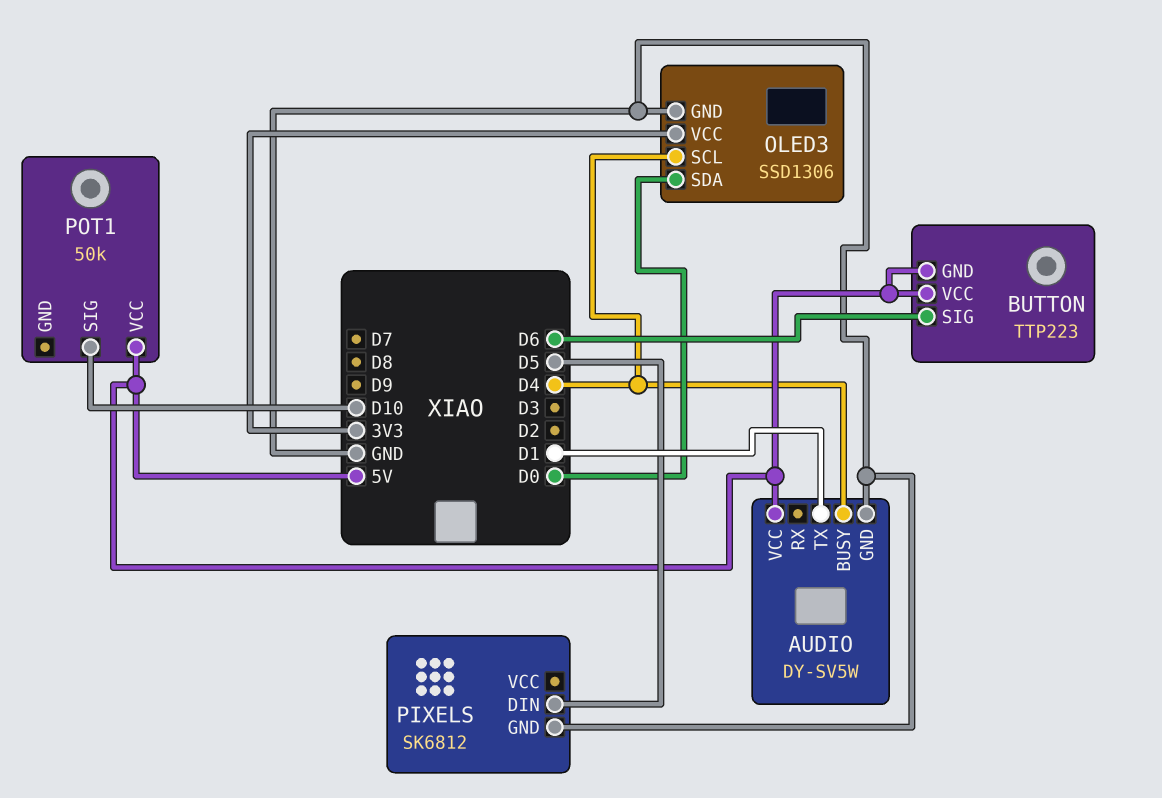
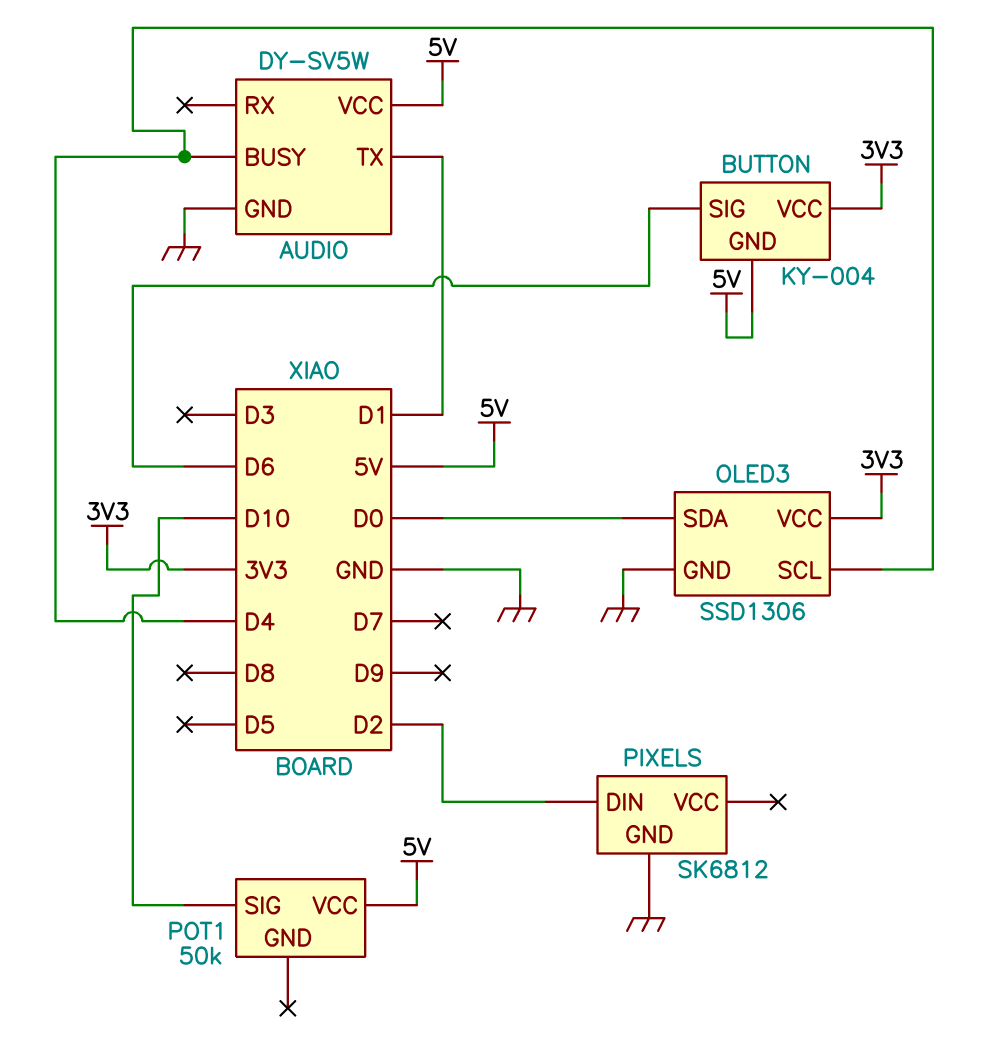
BUTTON: TTP223 -> KY-004
BUTTON pin VCC: 5V -> 3V3
PIXELS pin DIN: D5 -> D2

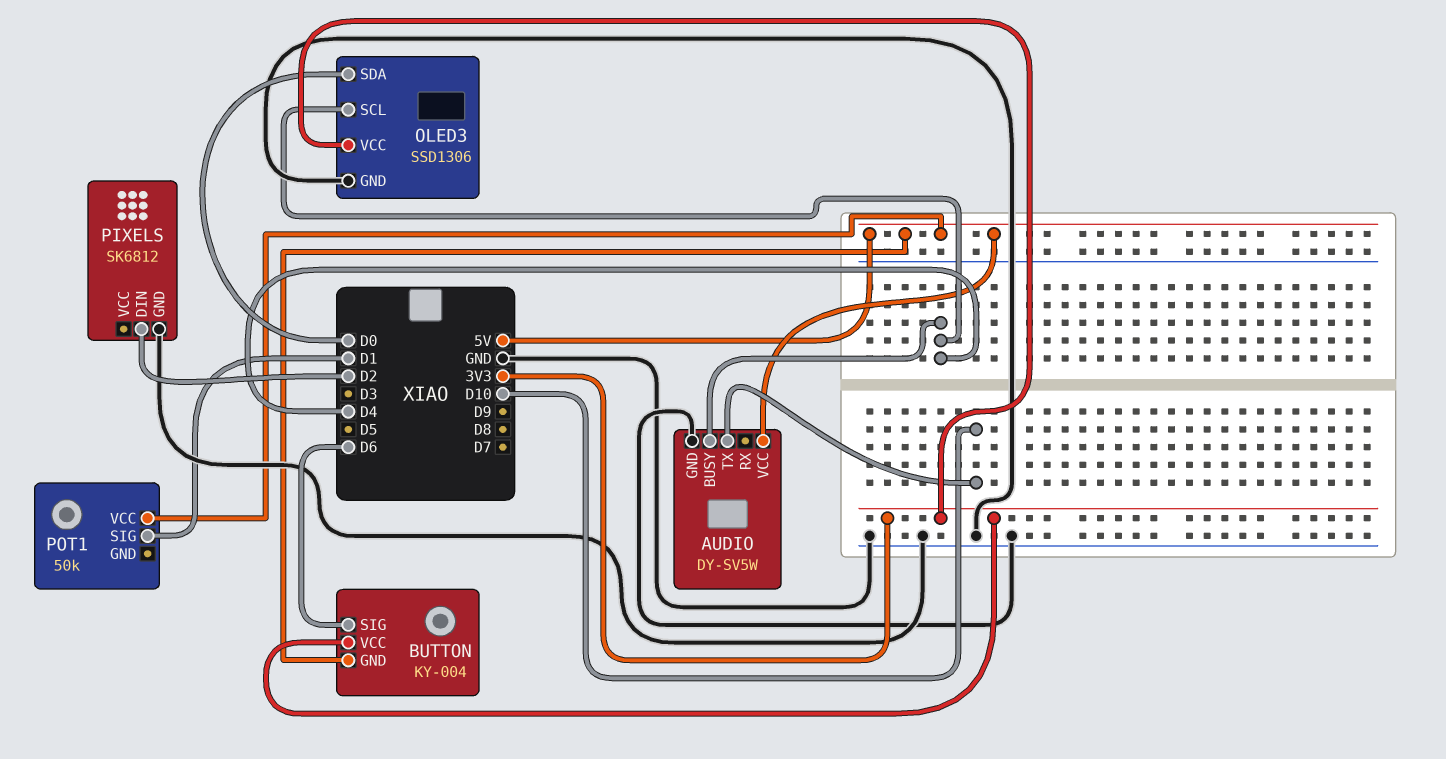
AUDIO pin TX: D1 -> D10
POT1 pin SIG: D10 -> D1

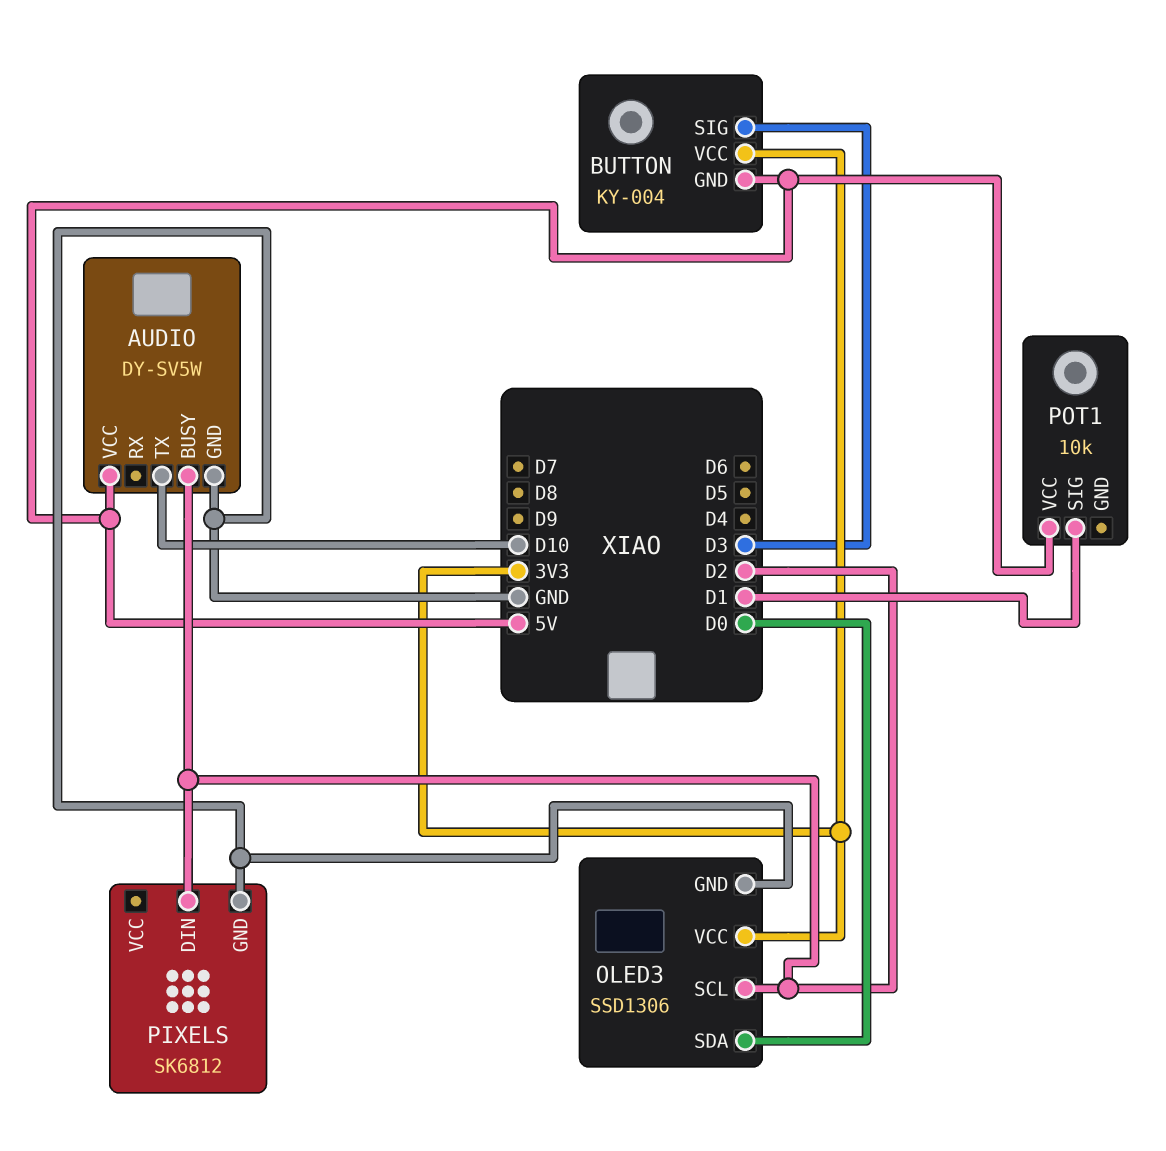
AUDIO pin BUSY: D4 -> D2
BUTTON pin SIG: D6 -> D3
OLED3 pin SCL: D4 -> D2
POT1: 50k -> 10k

